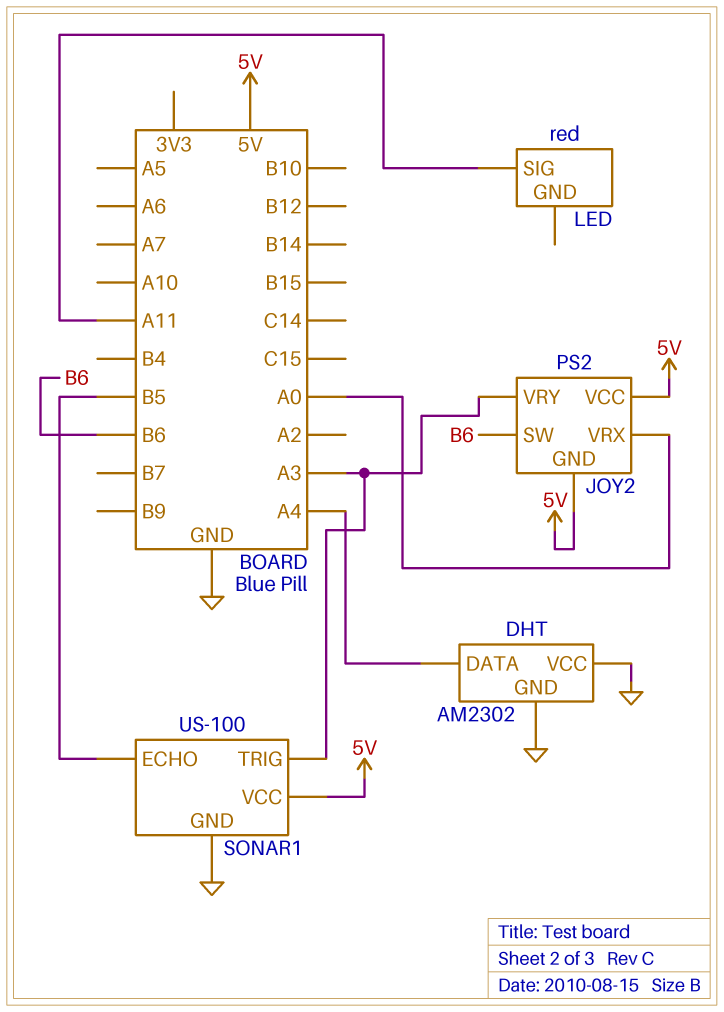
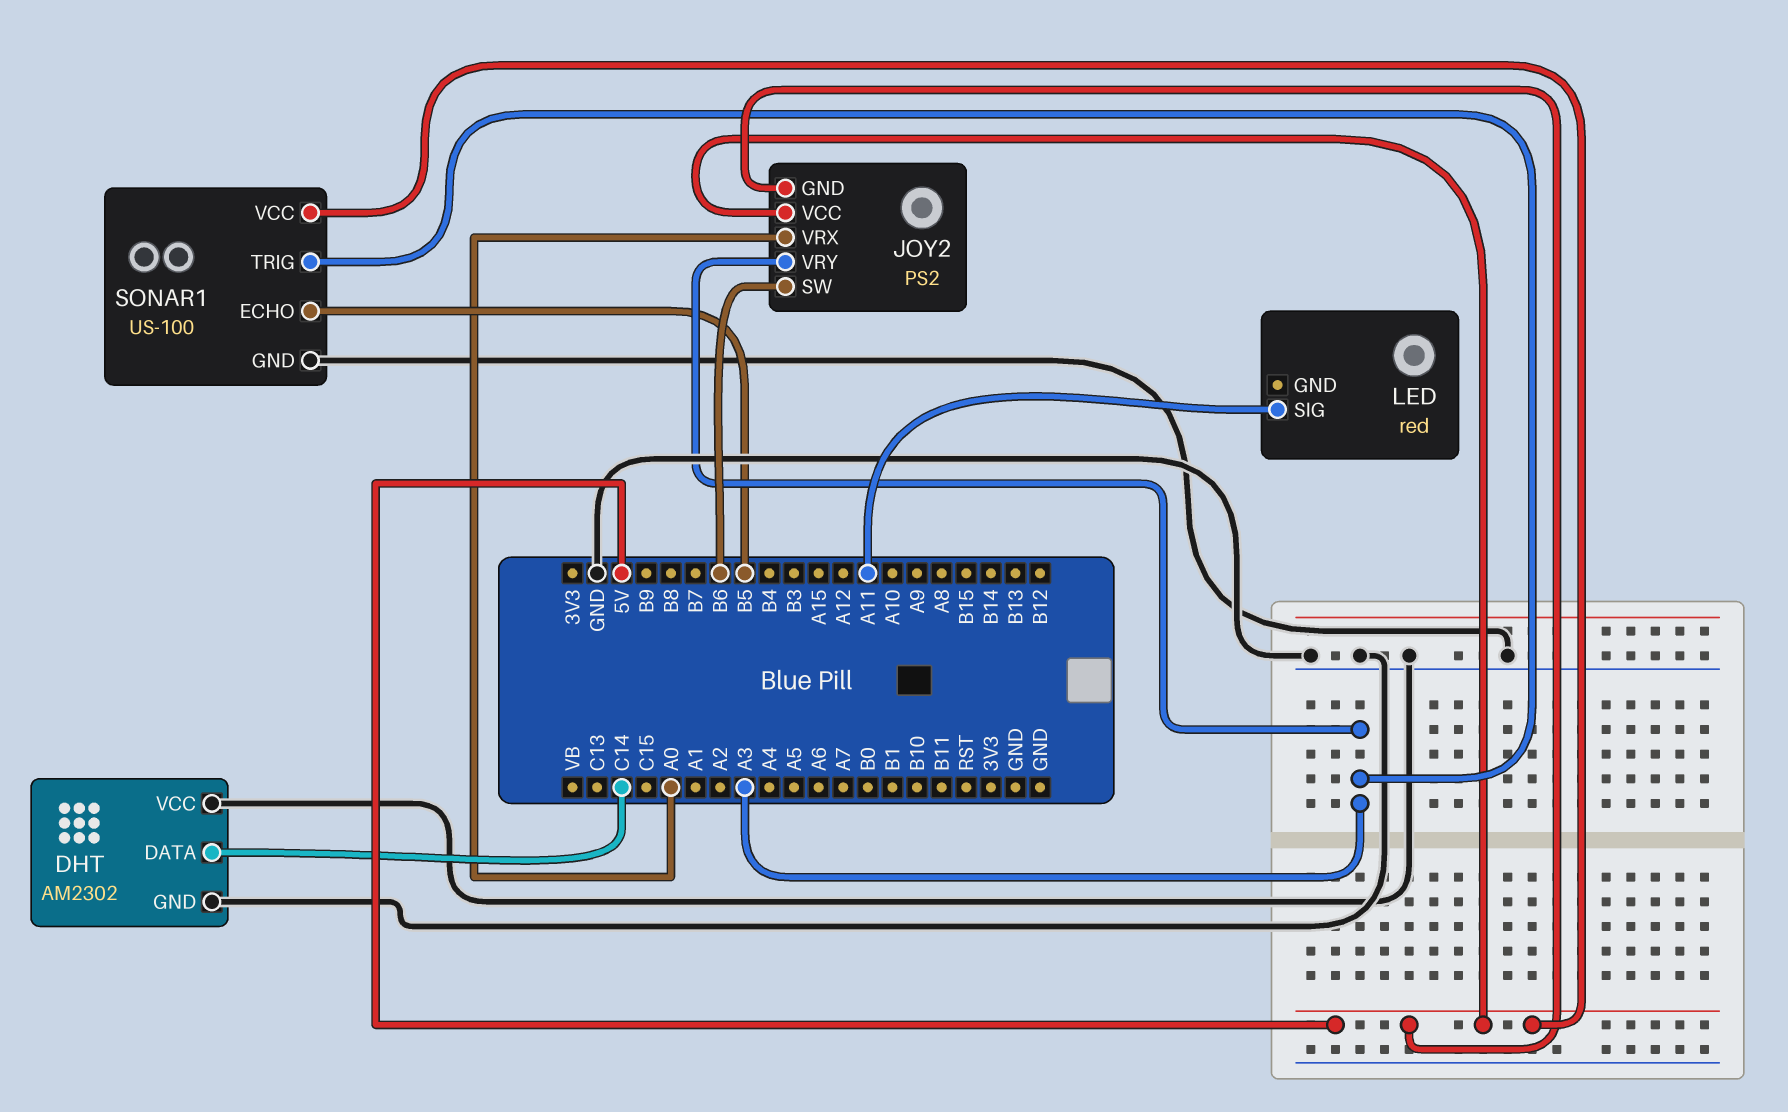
DHT pin DATA: A4 -> C14

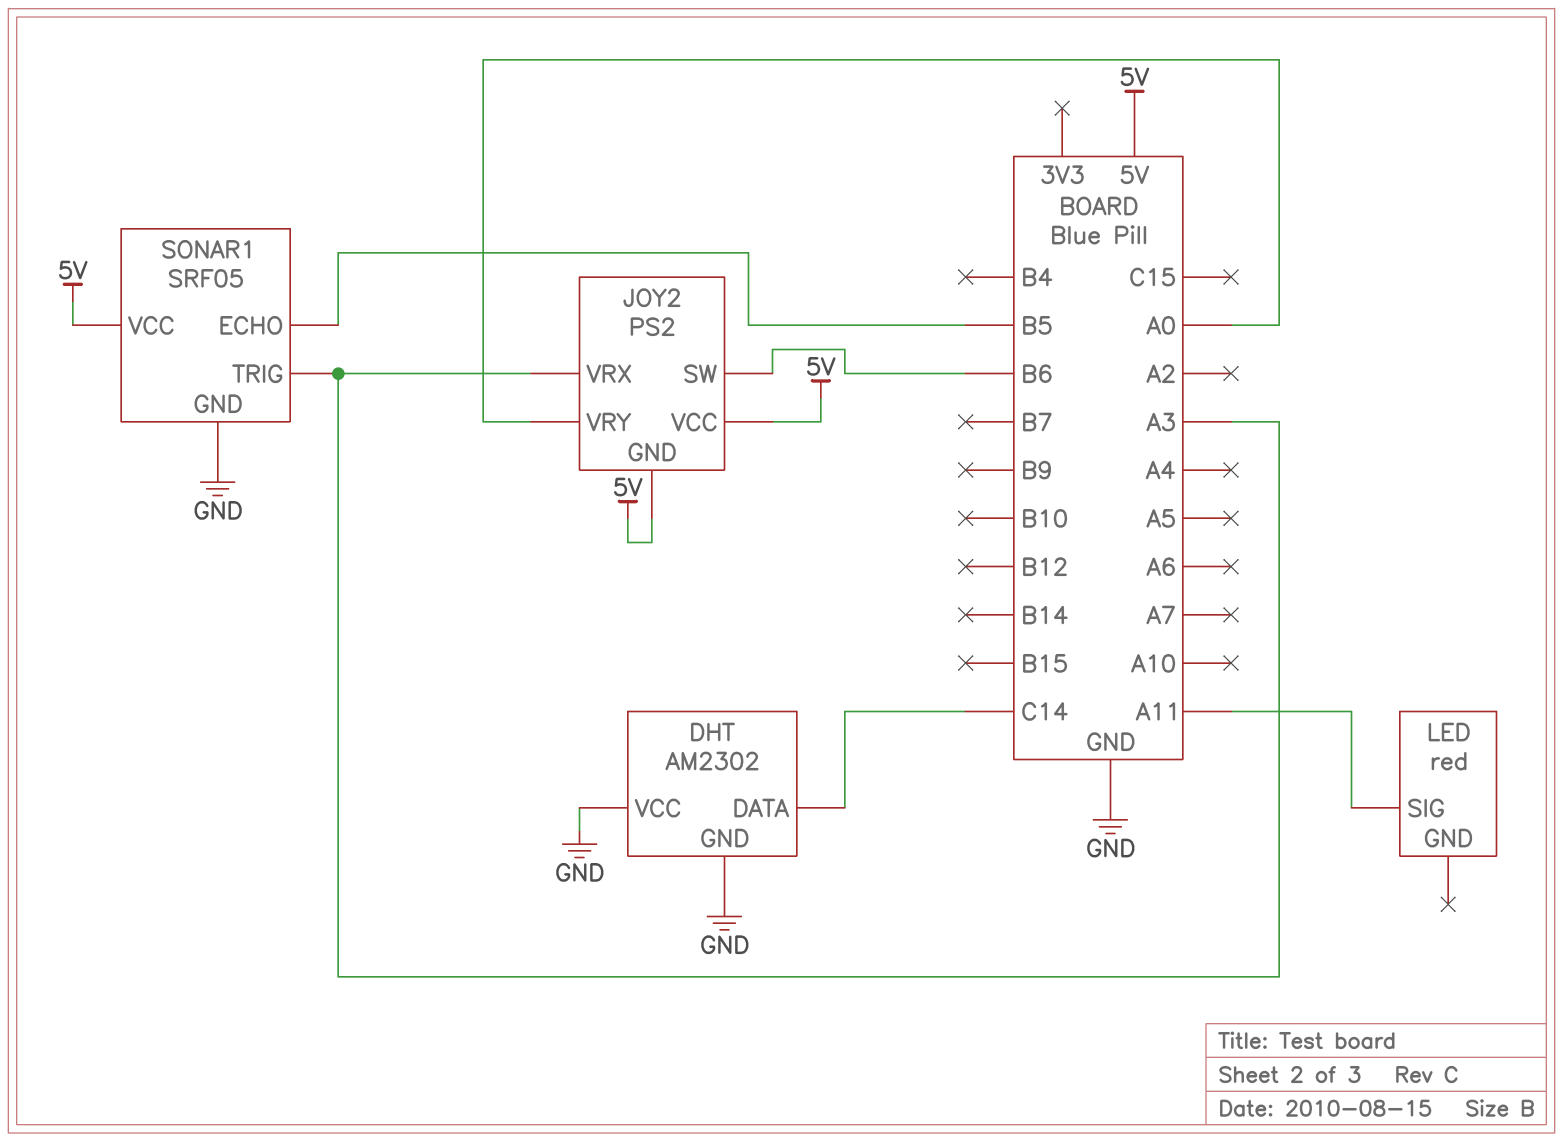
JOY2 pin VRX: A0 -> A3
JOY2 pin VRY: A3 -> A0
SONAR1: US-100 -> SRF05

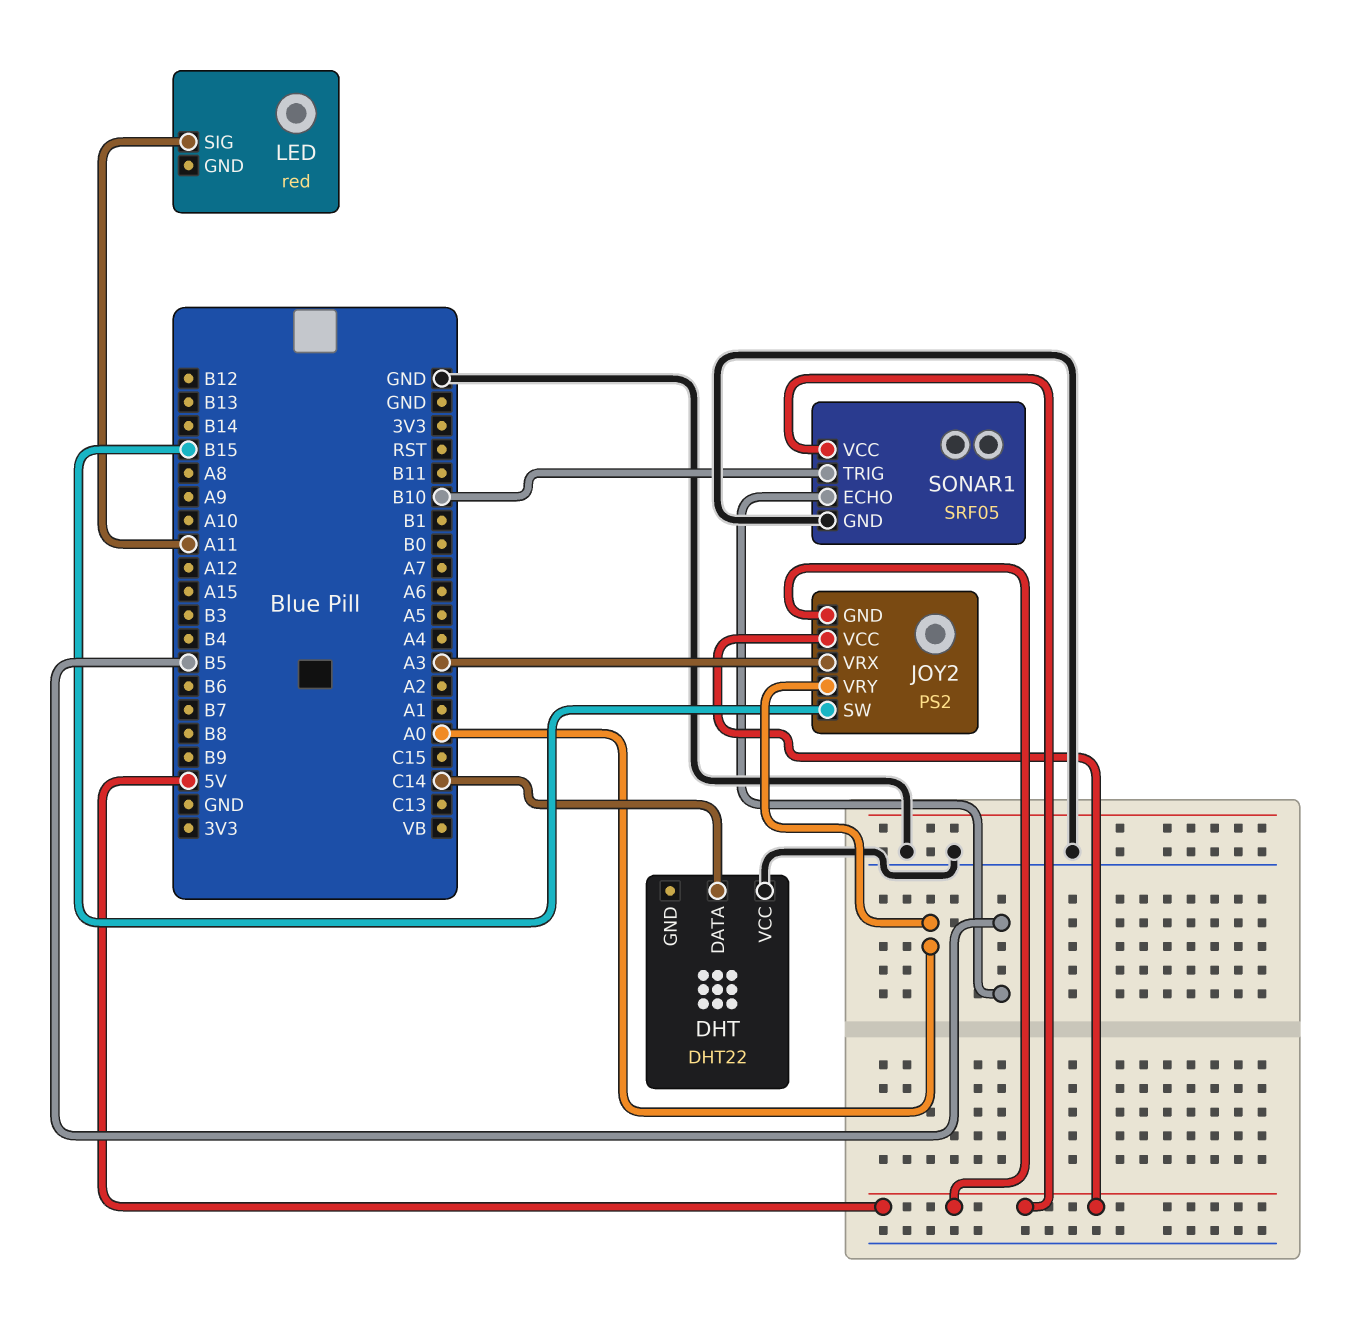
DHT: AM2302 -> DHT22
DHT pin GND: GND -> none
JOY2 pin SW: B6 -> B15
SONAR1 pin TRIG: A3 -> B10

